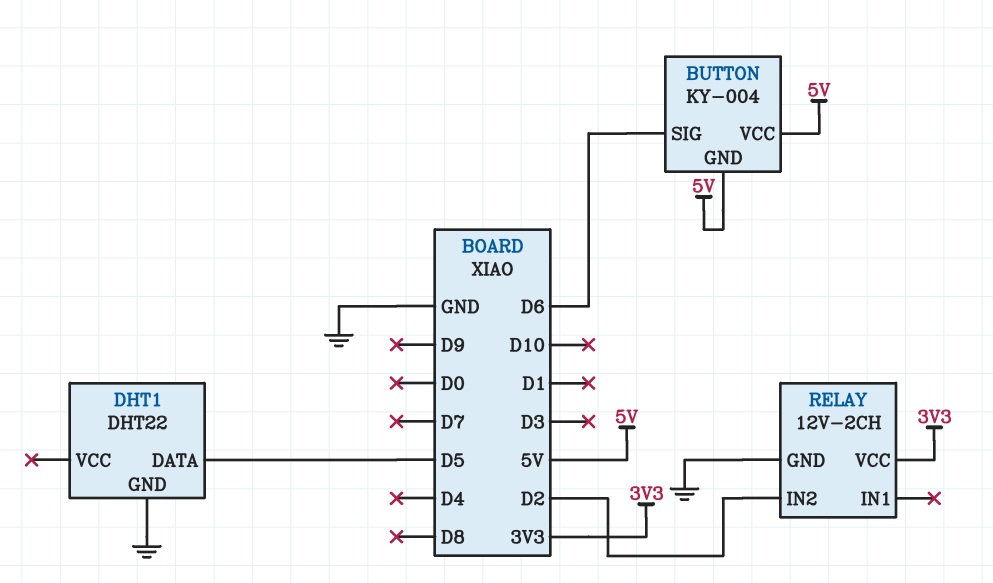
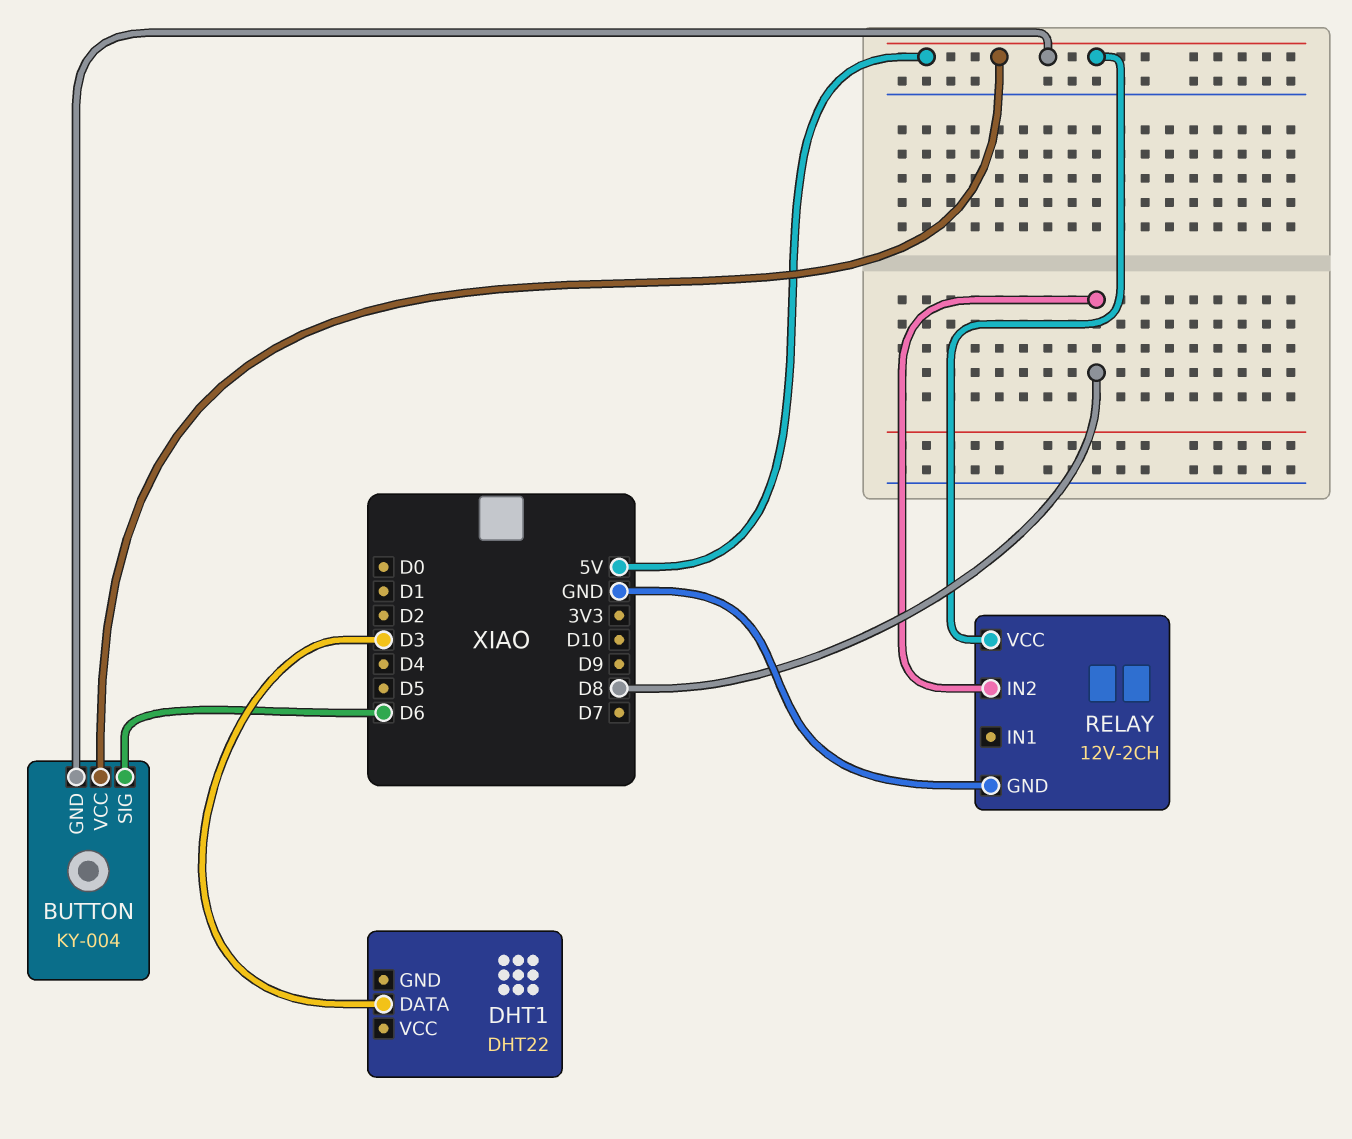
DHT1 pin DATA: D5 -> D3
DHT1 pin GND: GND -> none
RELAY pin IN2: D2 -> D8
RELAY pin VCC: 3V3 -> 5V

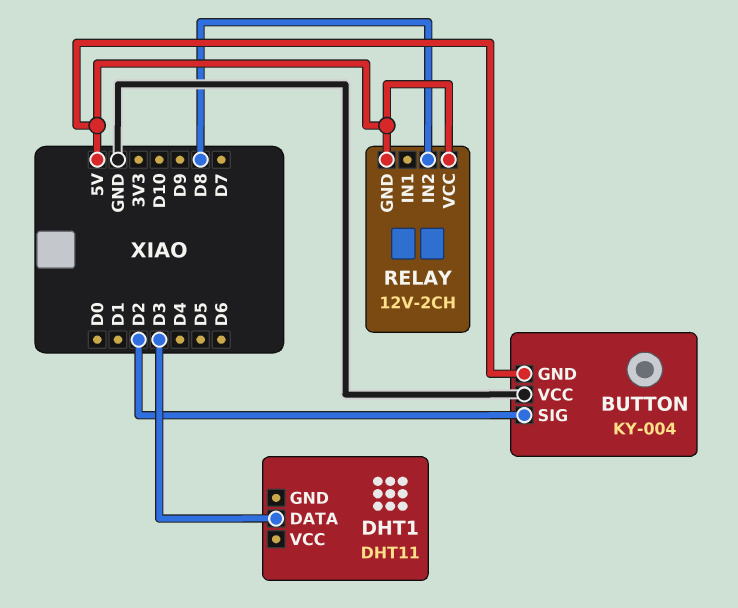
BUTTON pin SIG: D6 -> D2
BUTTON pin VCC: 5V -> GND
DHT1: DHT22 -> DHT11
RELAY pin GND: GND -> 5V

